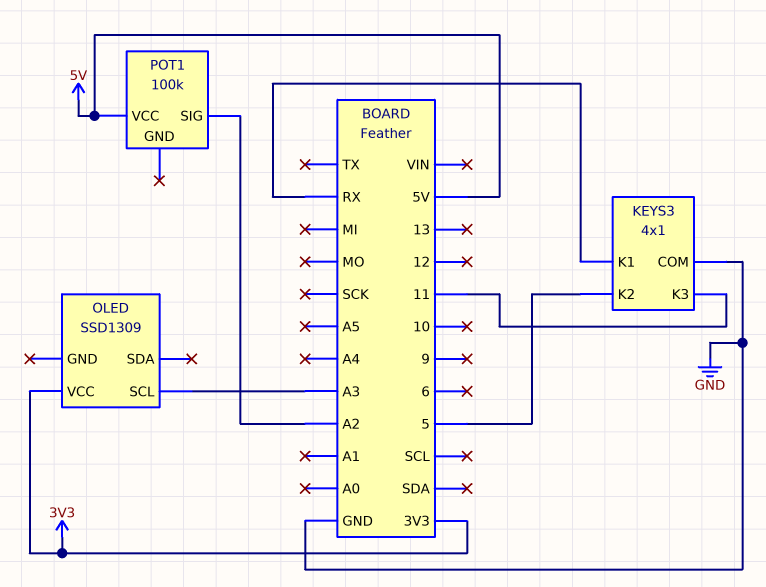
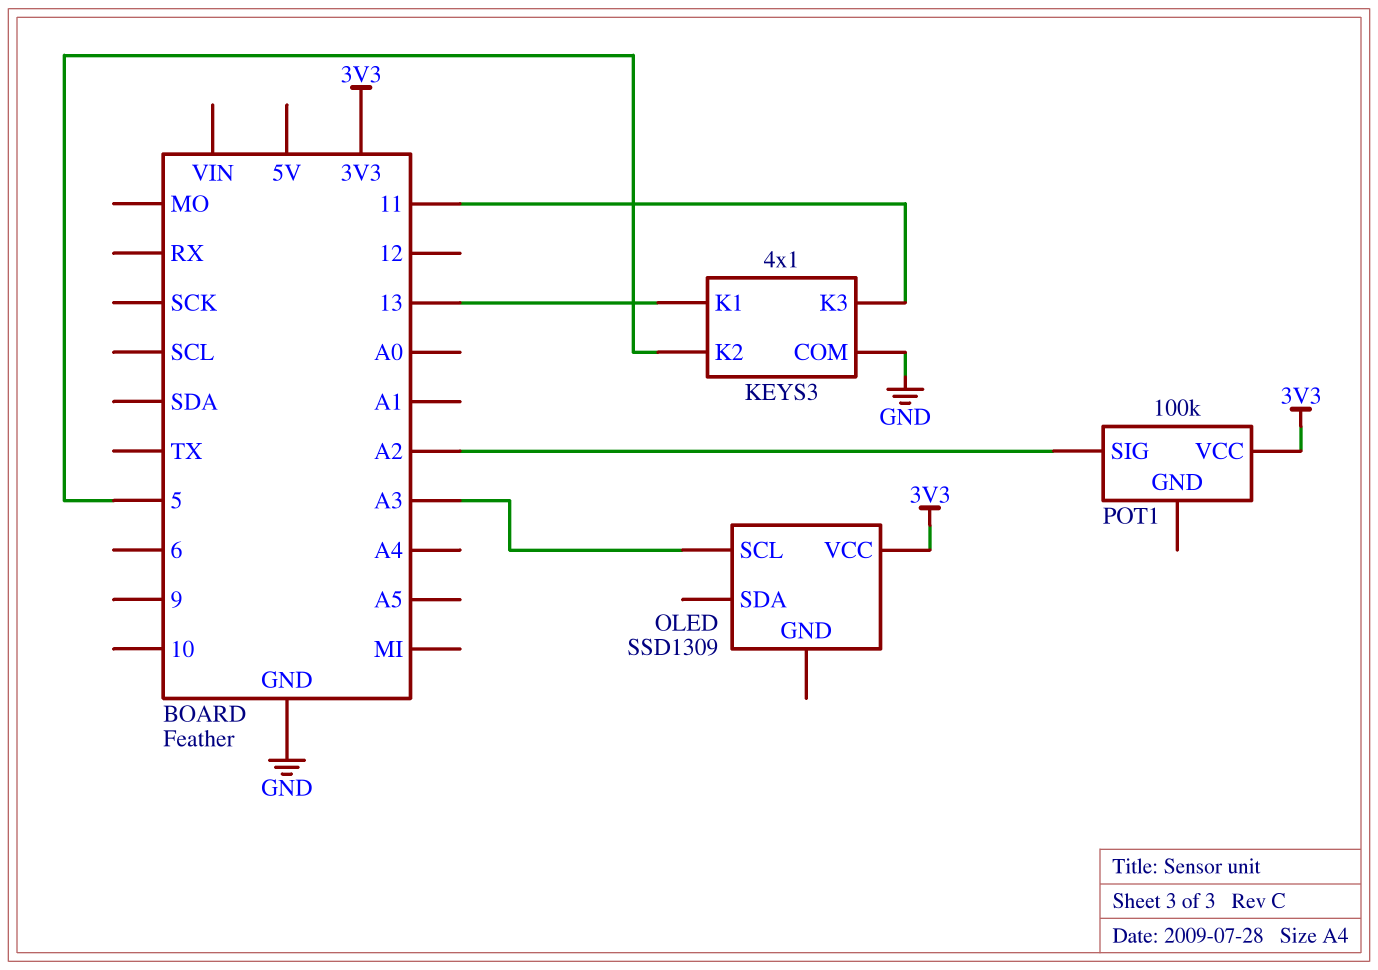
KEYS3 pin K1: RX -> 13
POT1 pin VCC: 5V -> 3V3

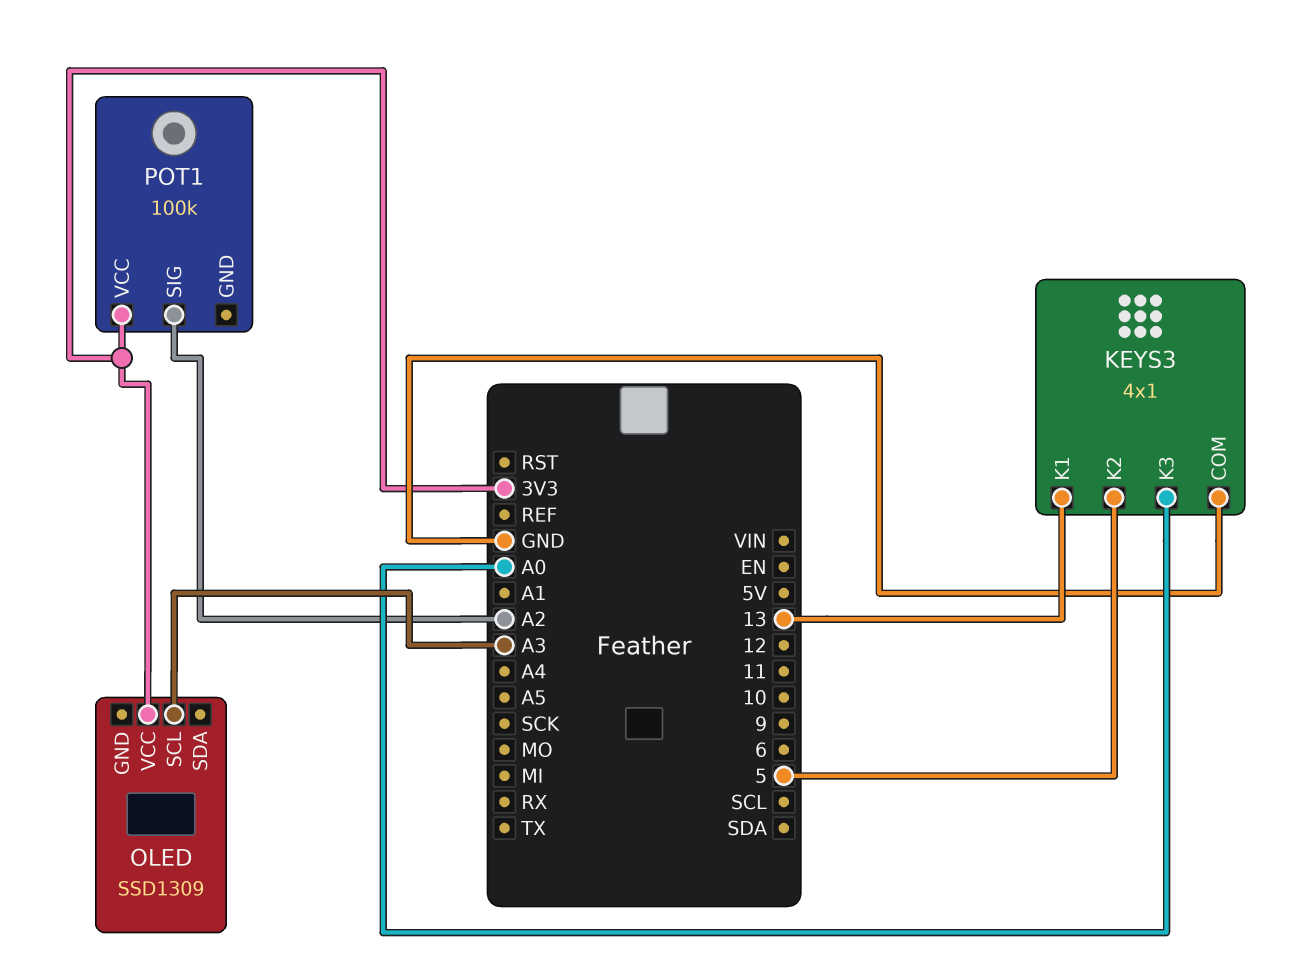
KEYS3 pin K3: 11 -> A0

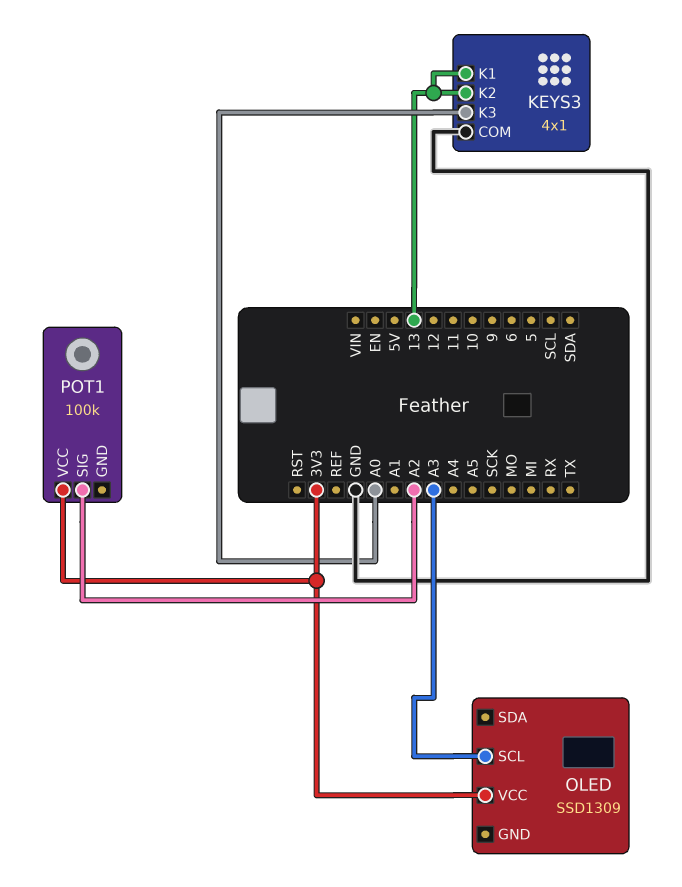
KEYS3 pin K2: 5 -> 13

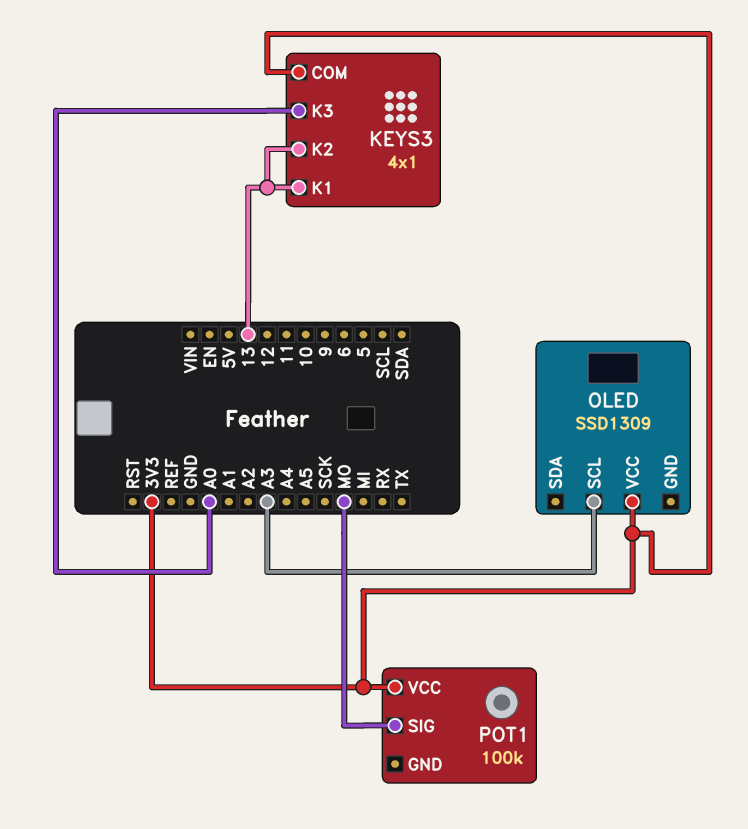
KEYS3 pin COM: GND -> 3V3
POT1 pin SIG: A2 -> MO

